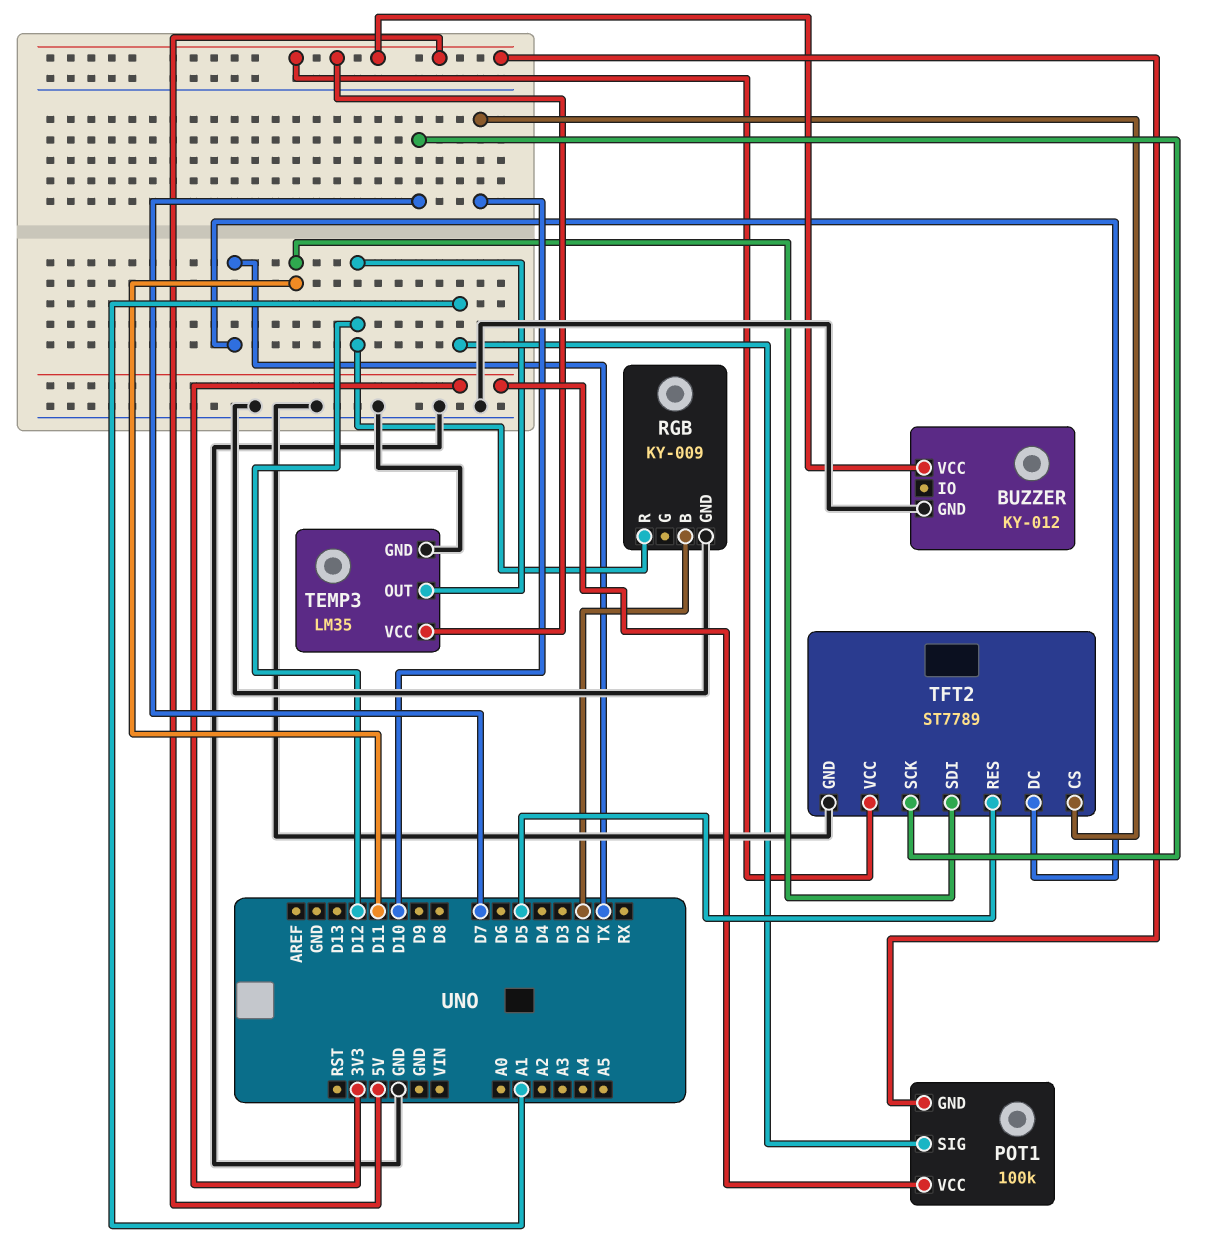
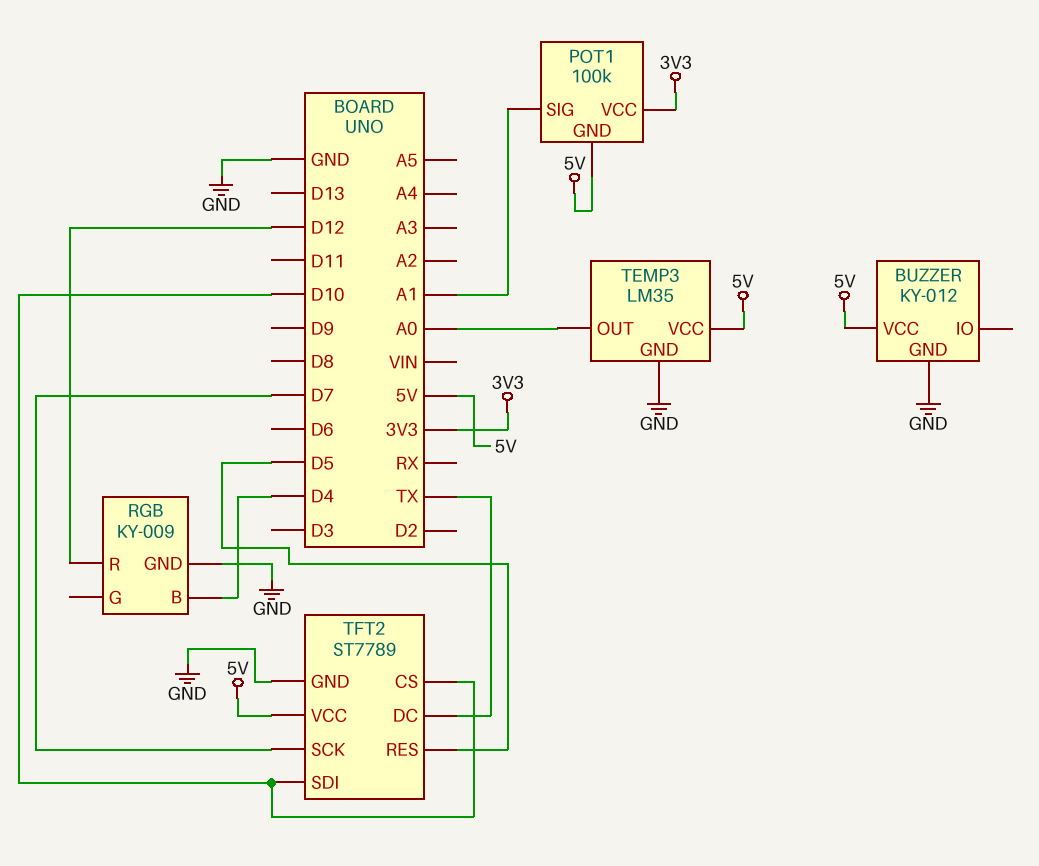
RGB pin B: D2 -> D4
TEMP3 pin OUT: D12 -> A0
TFT2 pin SDI: D11 -> D10

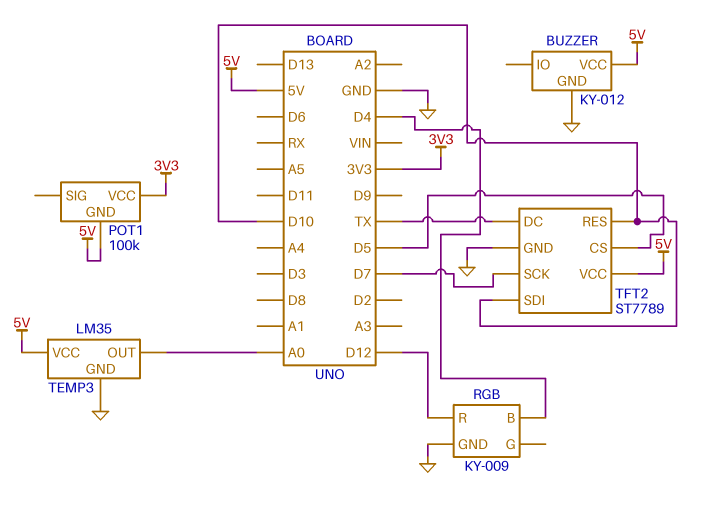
POT1 pin SIG: A1 -> none
TFT2 pin CS: D10 -> D5
TFT2 pin RES: D5 -> D10

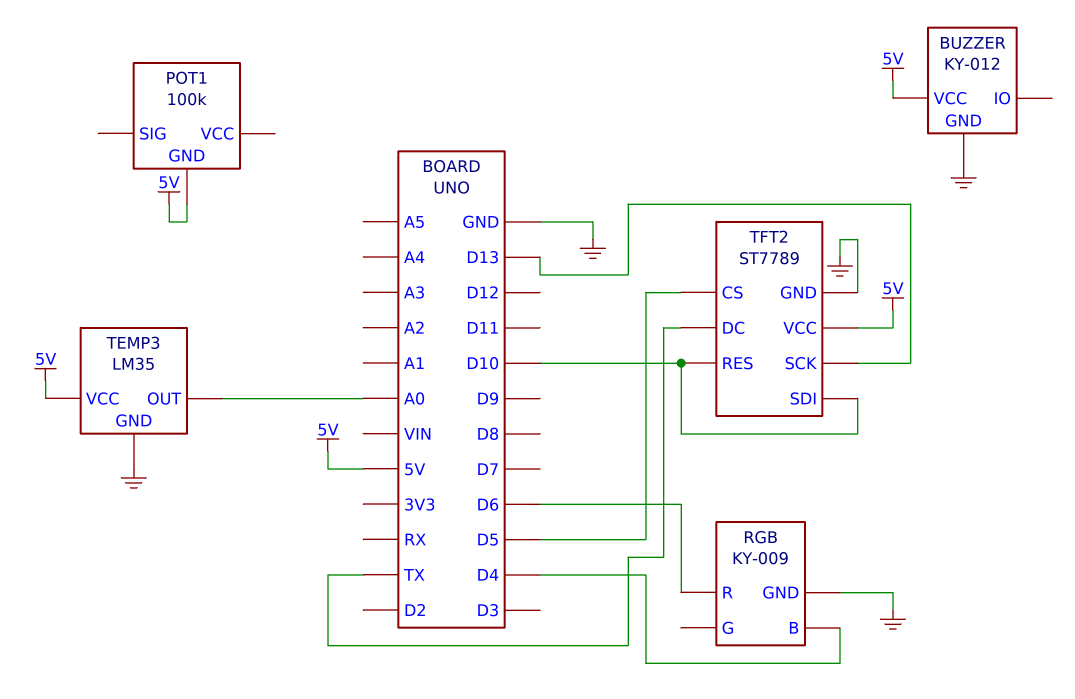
POT1 pin VCC: 3V3 -> none
RGB pin R: D12 -> D6
TFT2 pin SCK: D7 -> D13

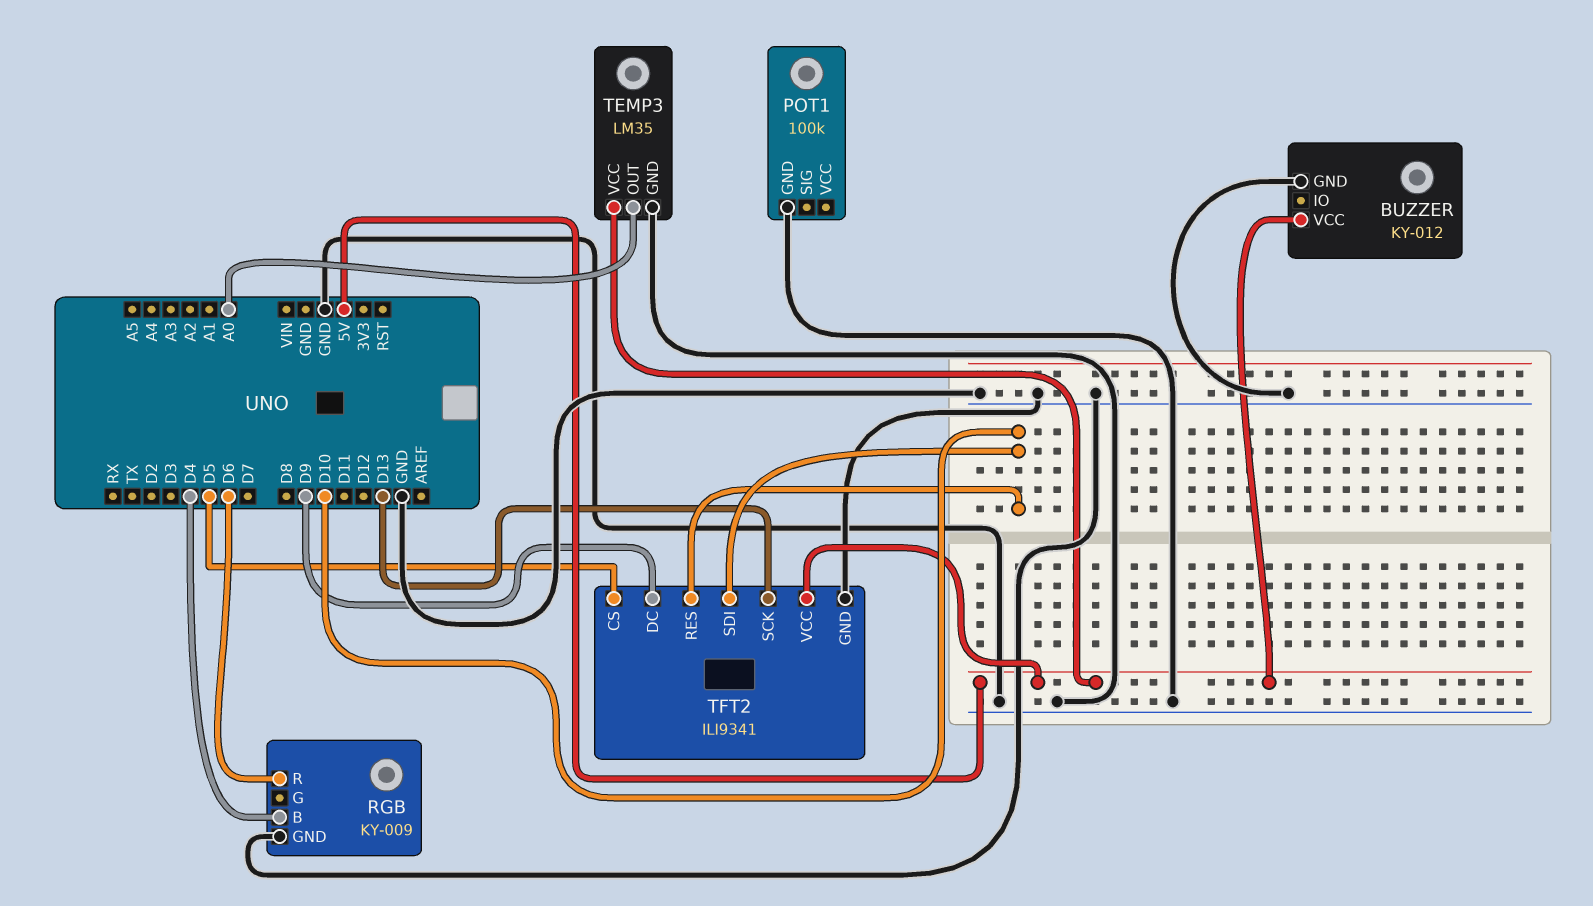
POT1 pin GND: 5V -> GND
TFT2: ST7789 -> ILI9341
TFT2 pin DC: TX -> D9

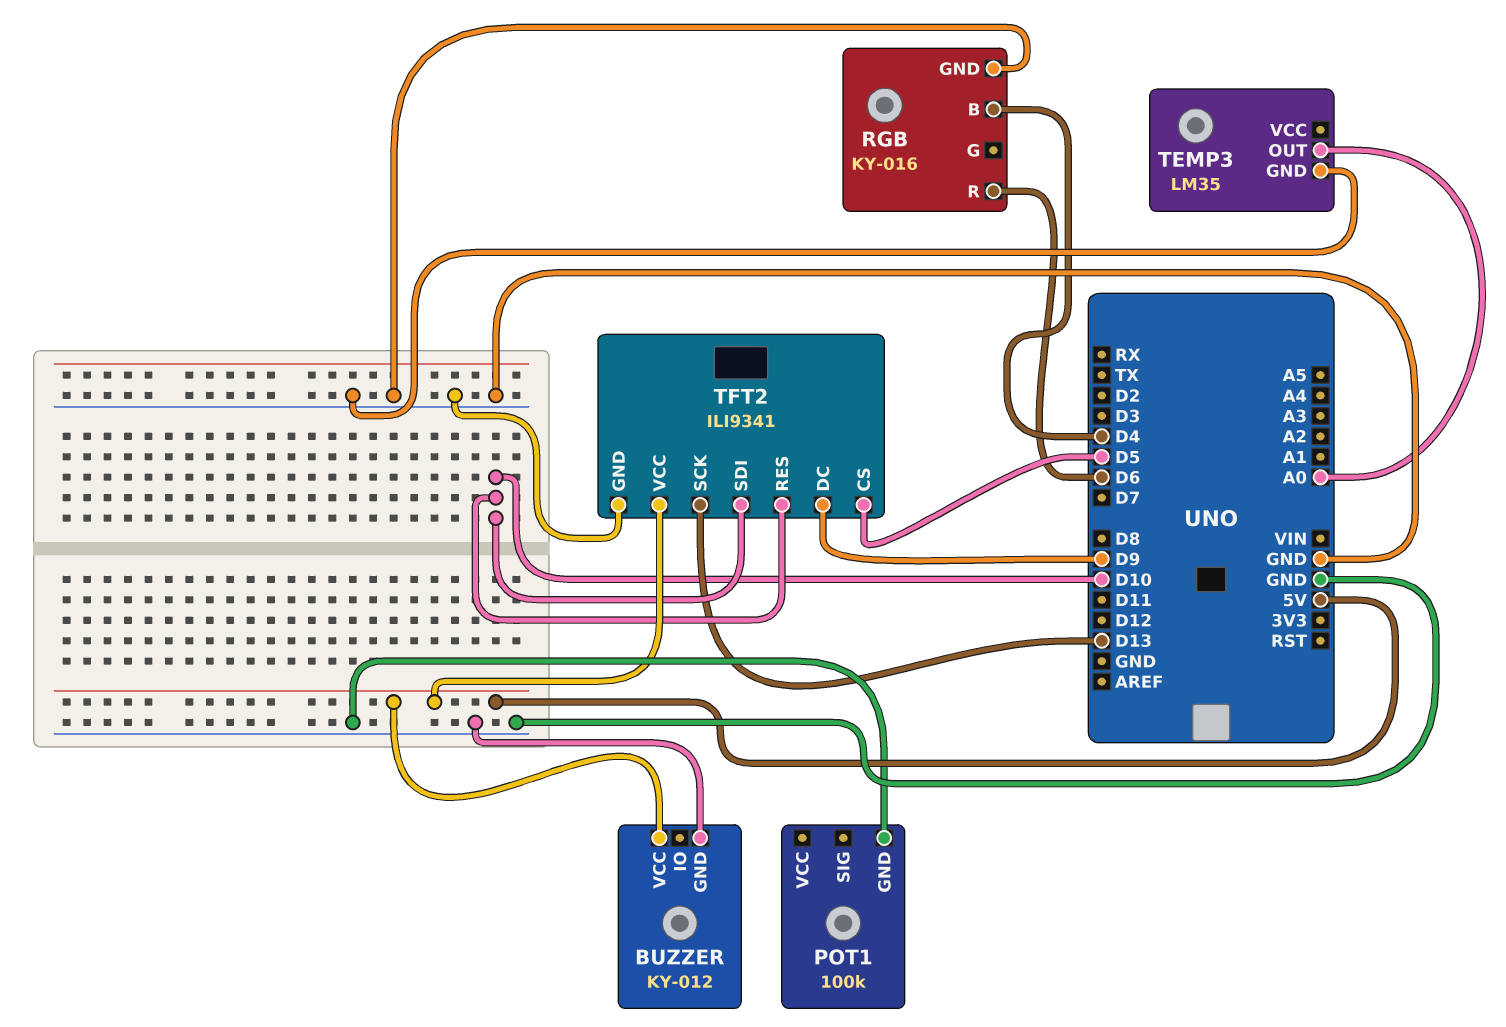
RGB: KY-009 -> KY-016
TEMP3 pin VCC: 5V -> none

